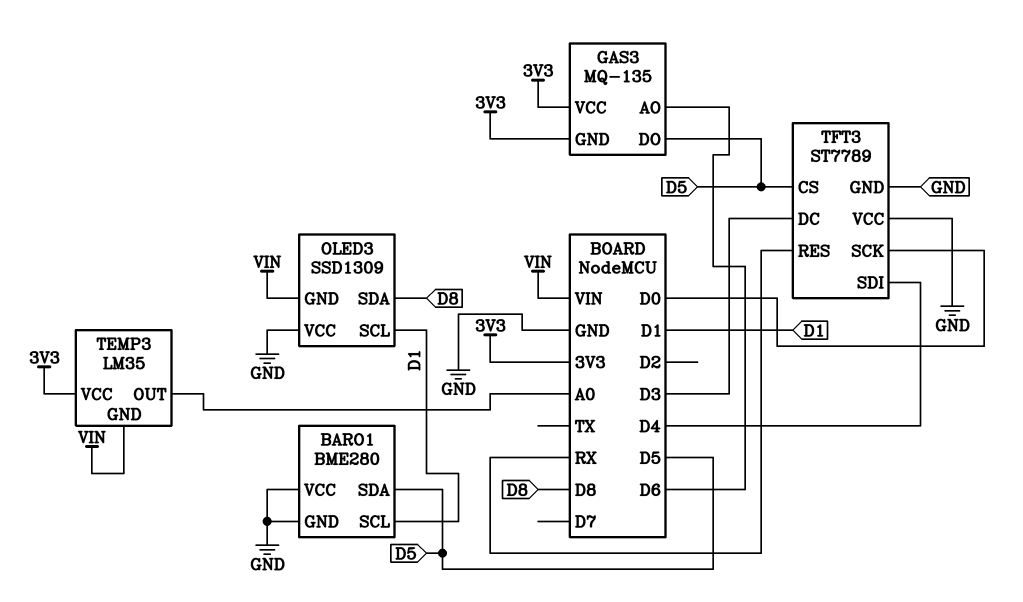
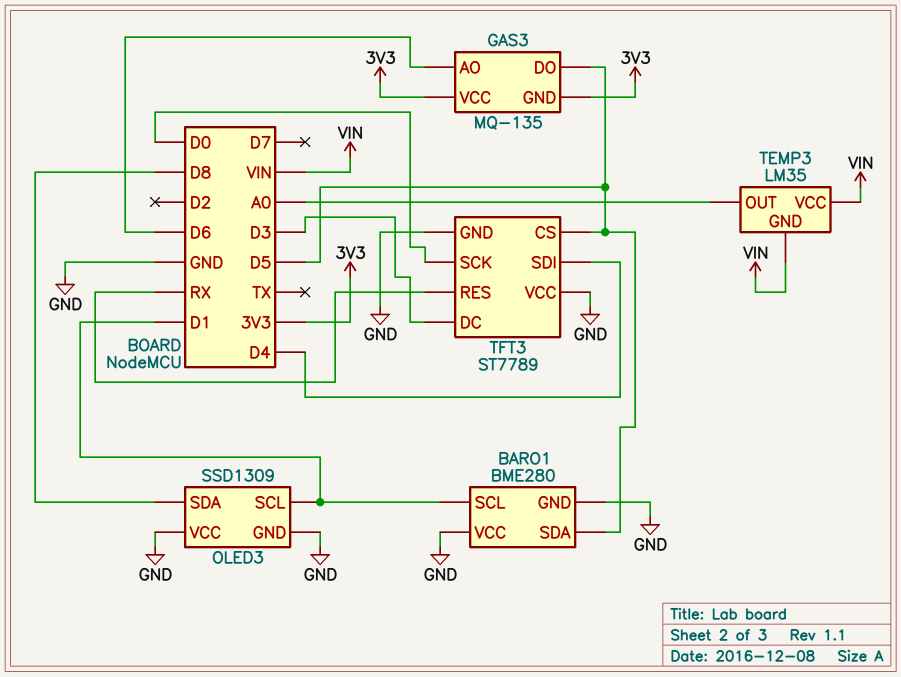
OLED3 pin GND: VIN -> GND
TEMP3 pin VCC: 3V3 -> VIN

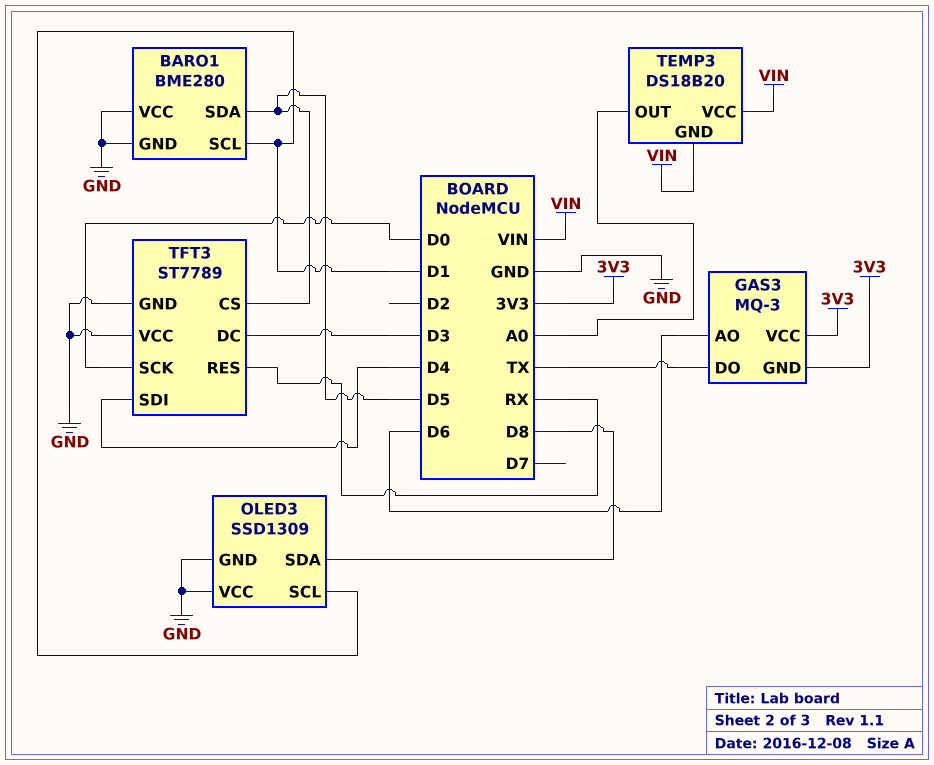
GAS3: MQ-135 -> MQ-3
GAS3 pin DO: D5 -> TX
TEMP3: LM35 -> DS18B20

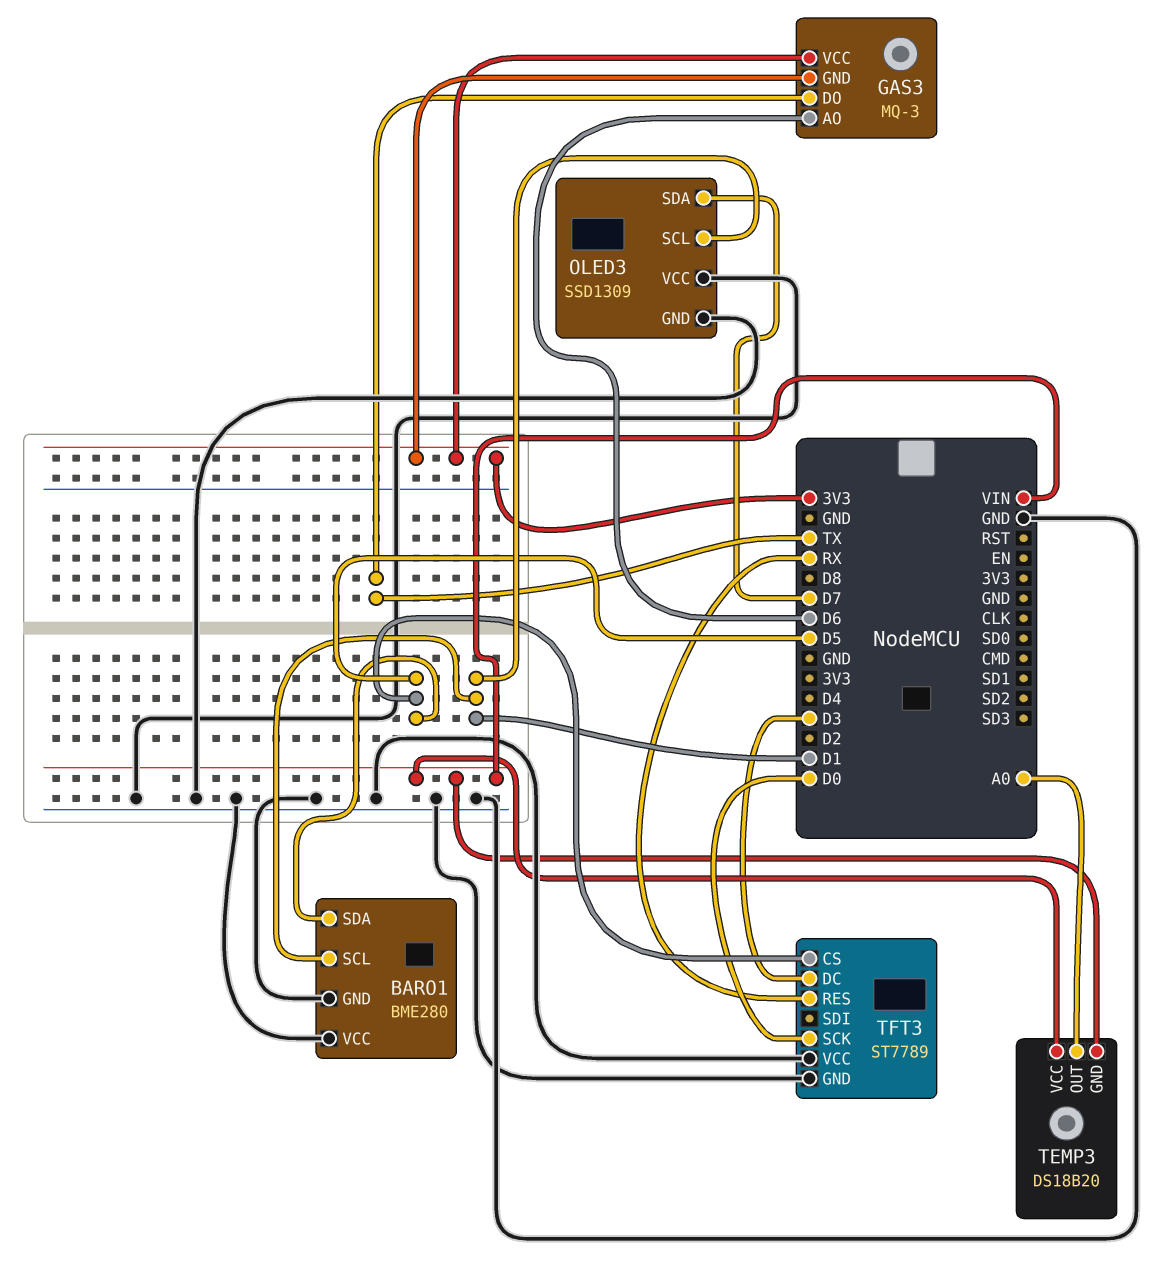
OLED3 pin SDA: D8 -> D7
TFT3 pin SDI: D4 -> none

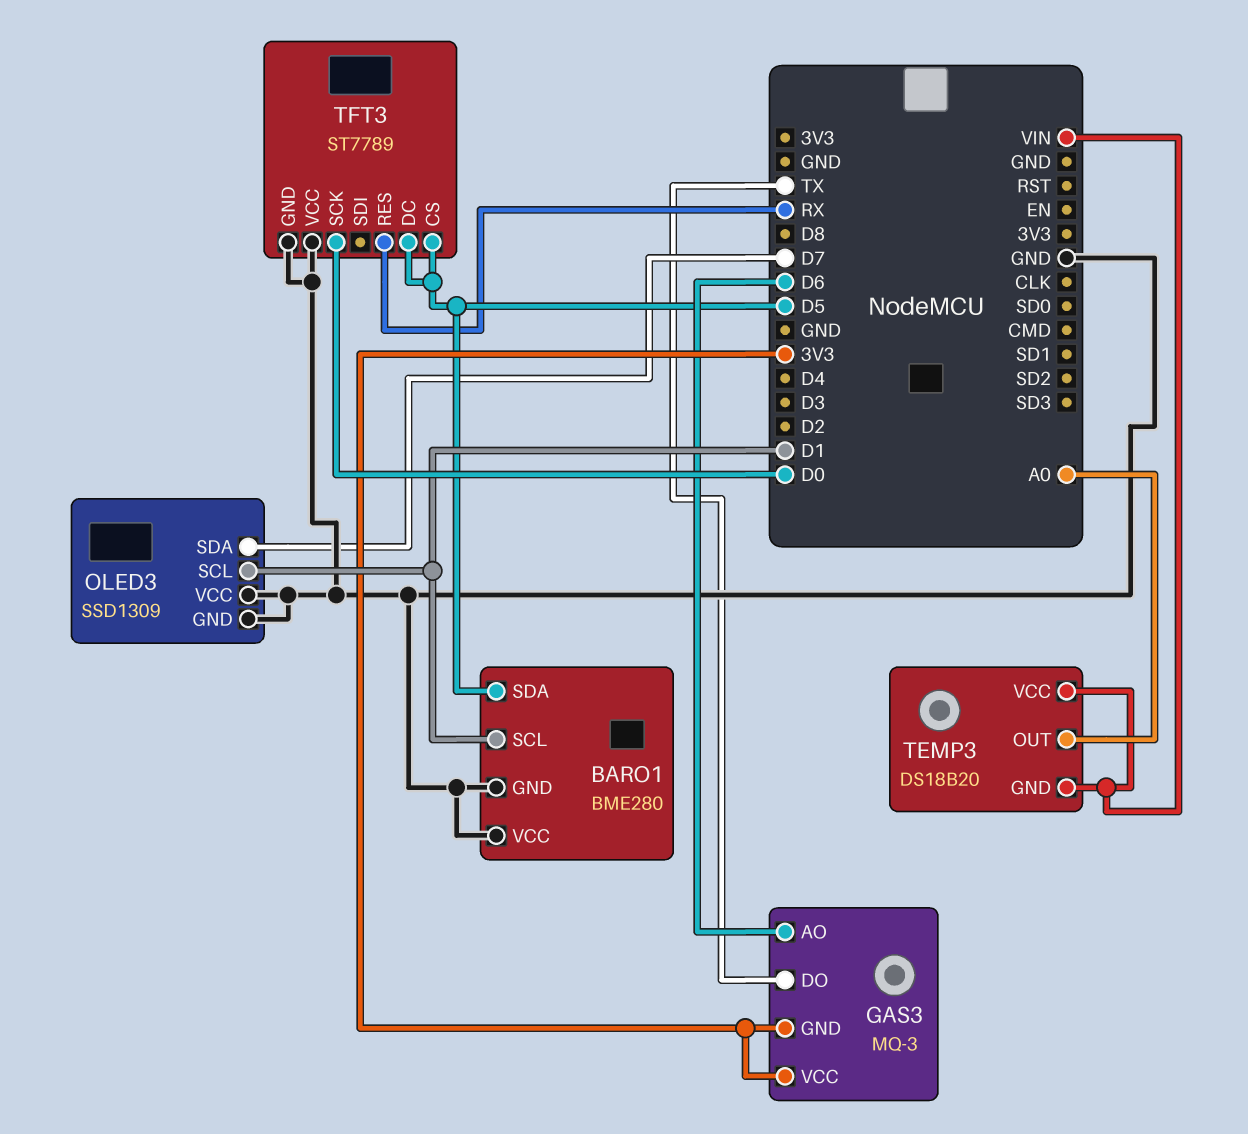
TFT3 pin DC: D3 -> D5

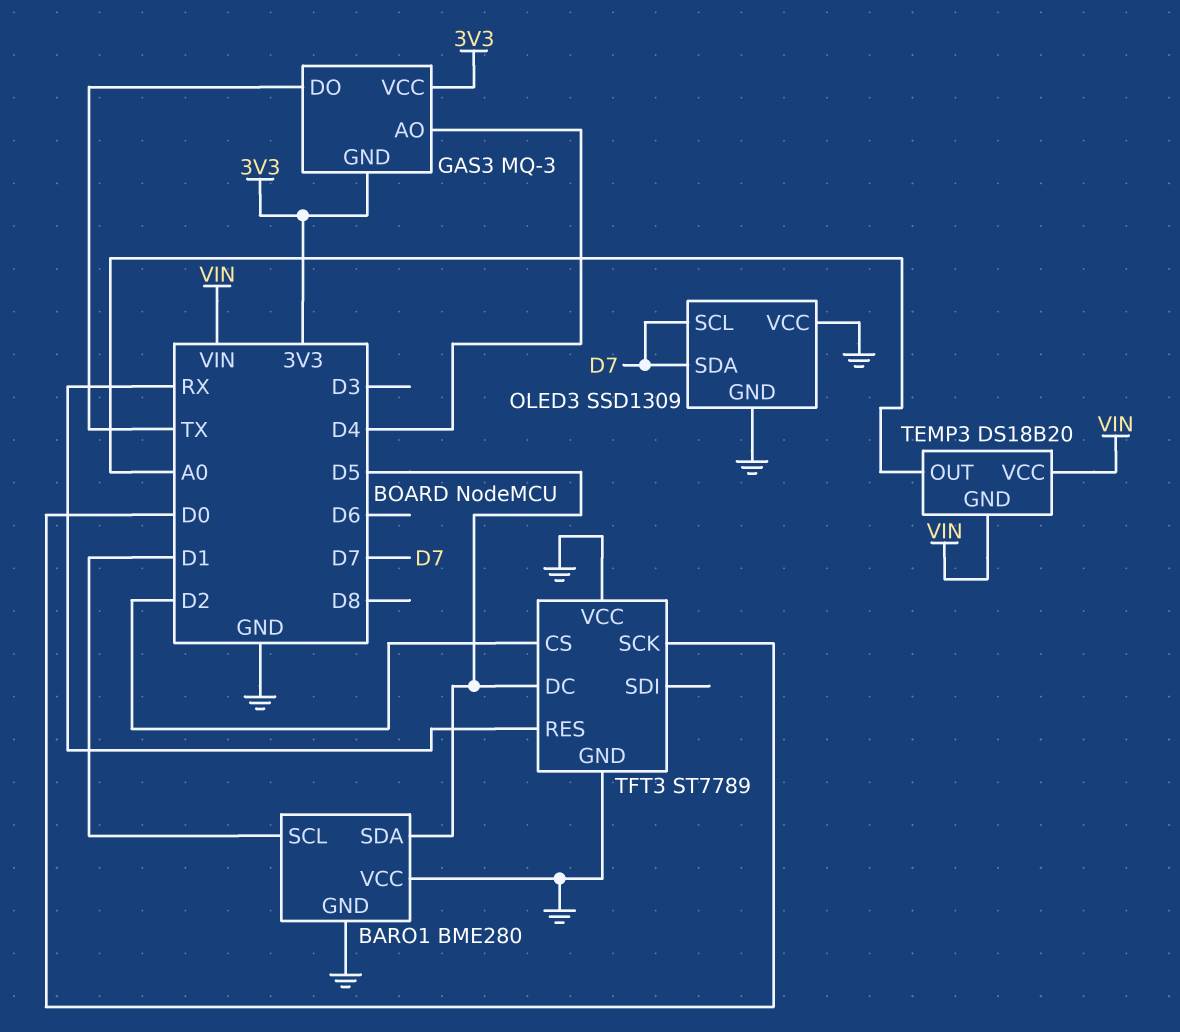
GAS3 pin AO: D6 -> D4
OLED3 pin SCL: D1 -> D7
TFT3 pin CS: D5 -> D2

